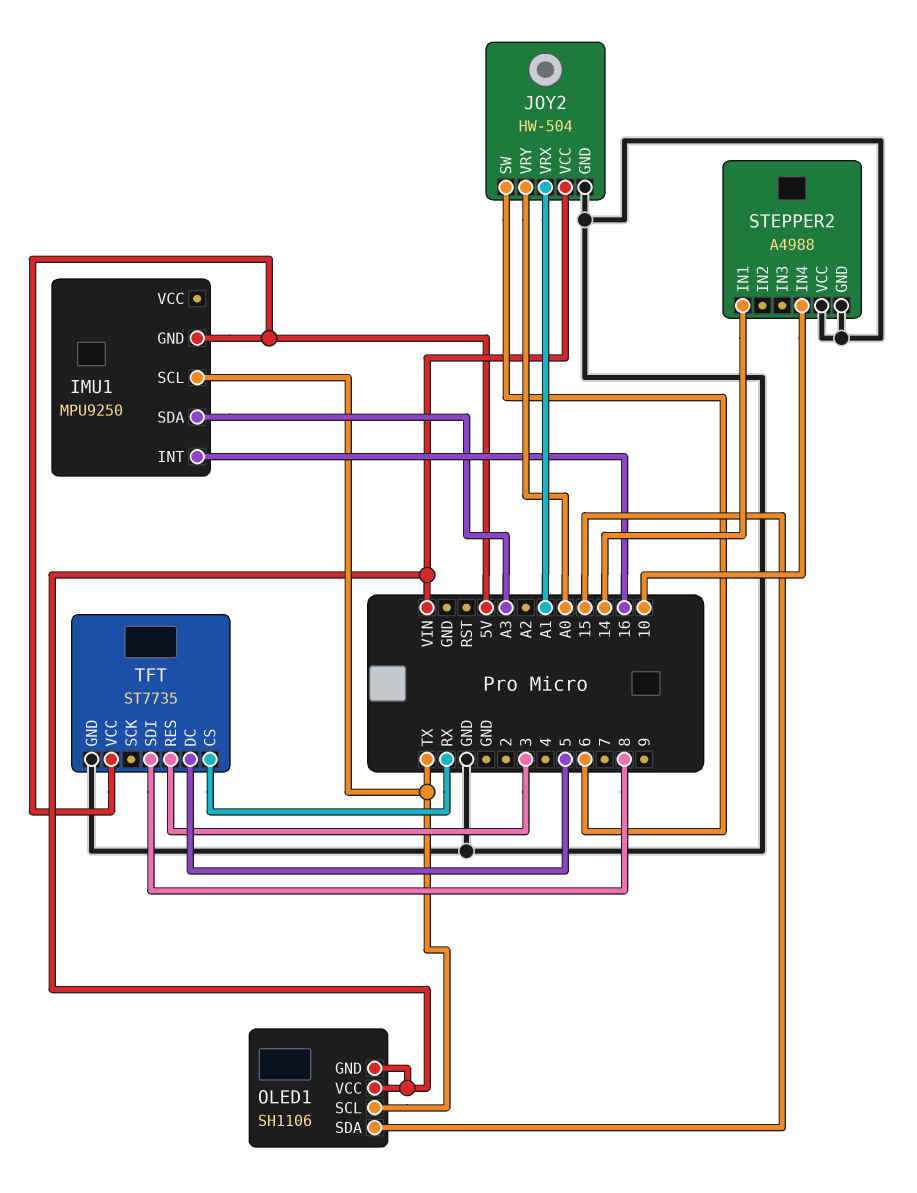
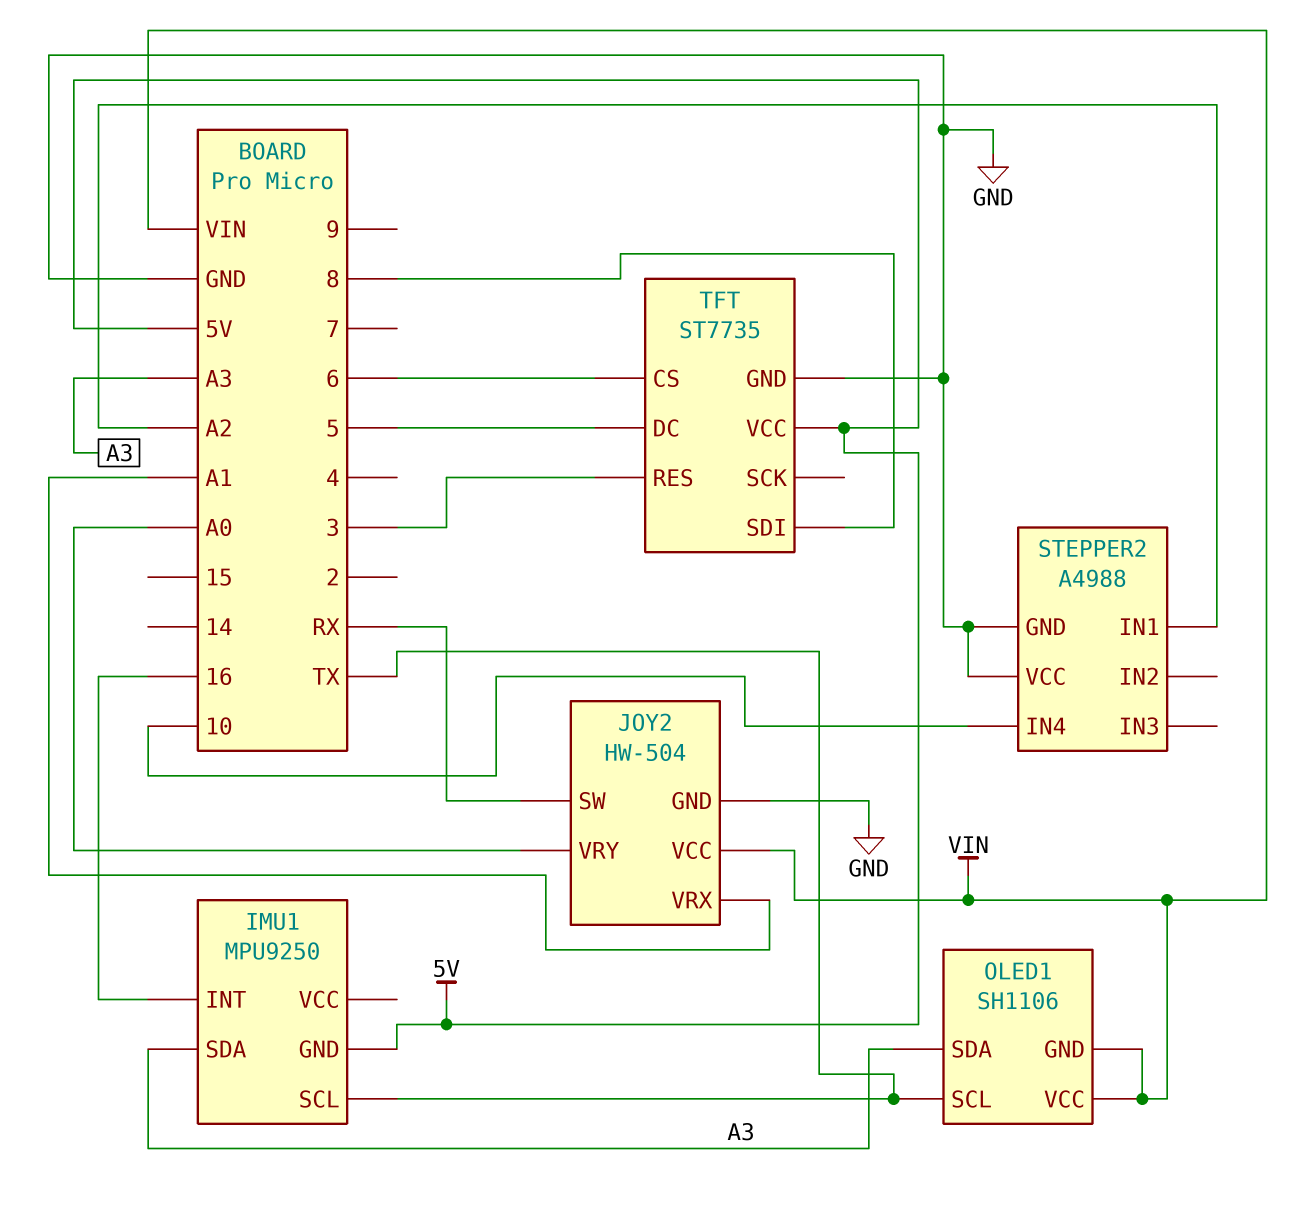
JOY2 pin SW: 6 -> RX
OLED1 pin SDA: 15 -> A3
STEPPER2 pin IN1: 14 -> A2
TFT pin CS: RX -> 6

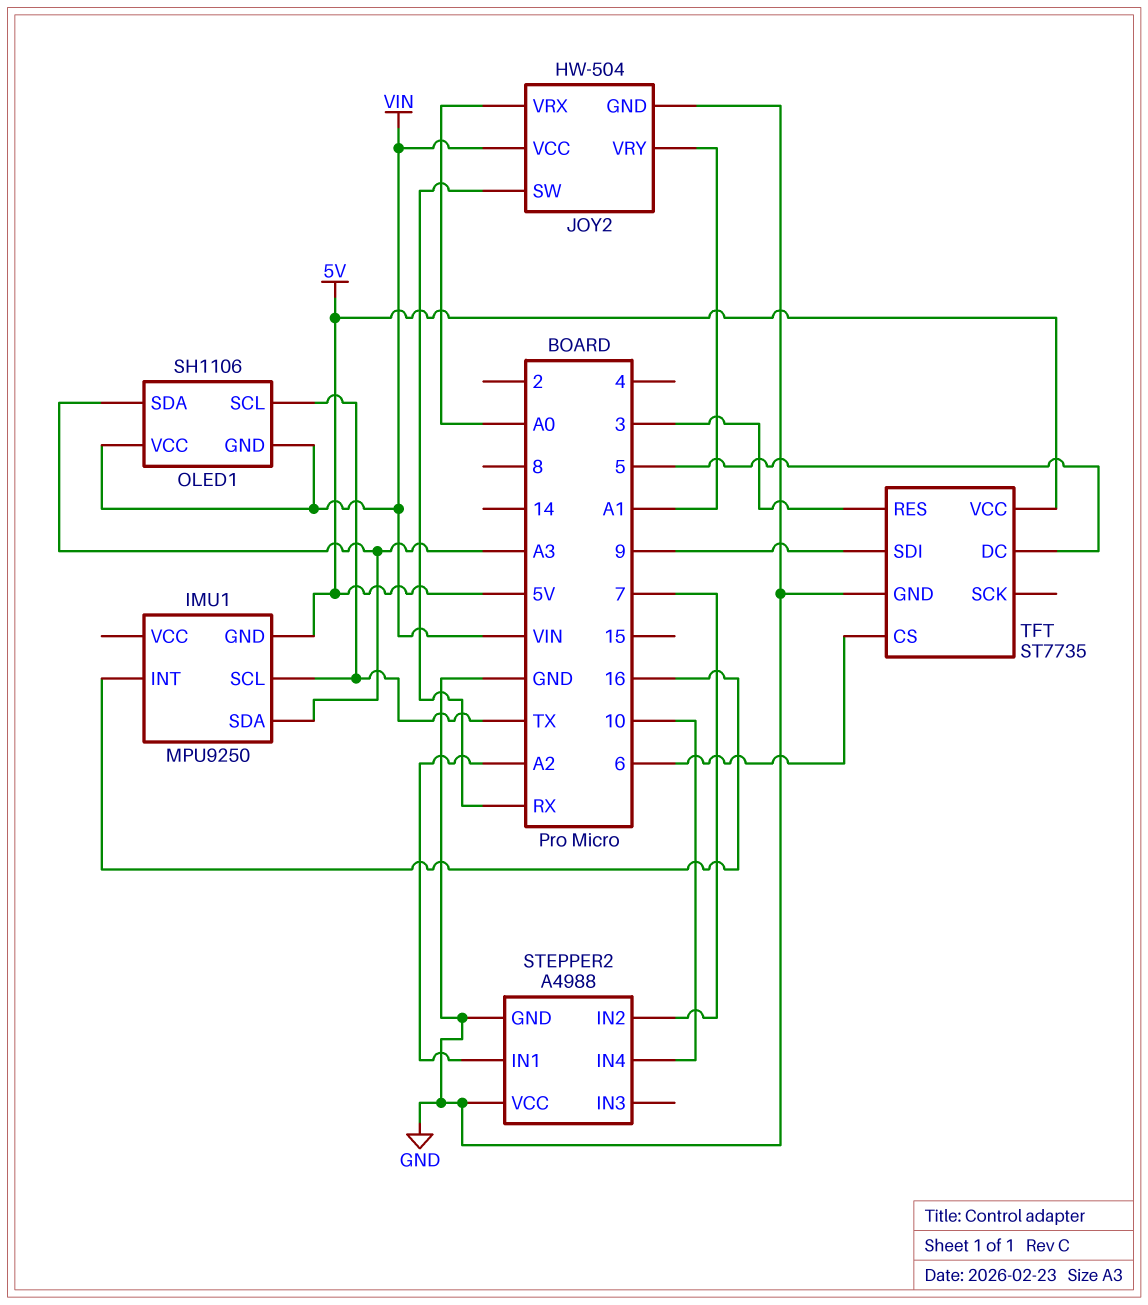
JOY2 pin VRX: A1 -> A0
JOY2 pin VRY: A0 -> A1
STEPPER2 pin IN2: none -> 7
TFT pin SDI: 8 -> 9

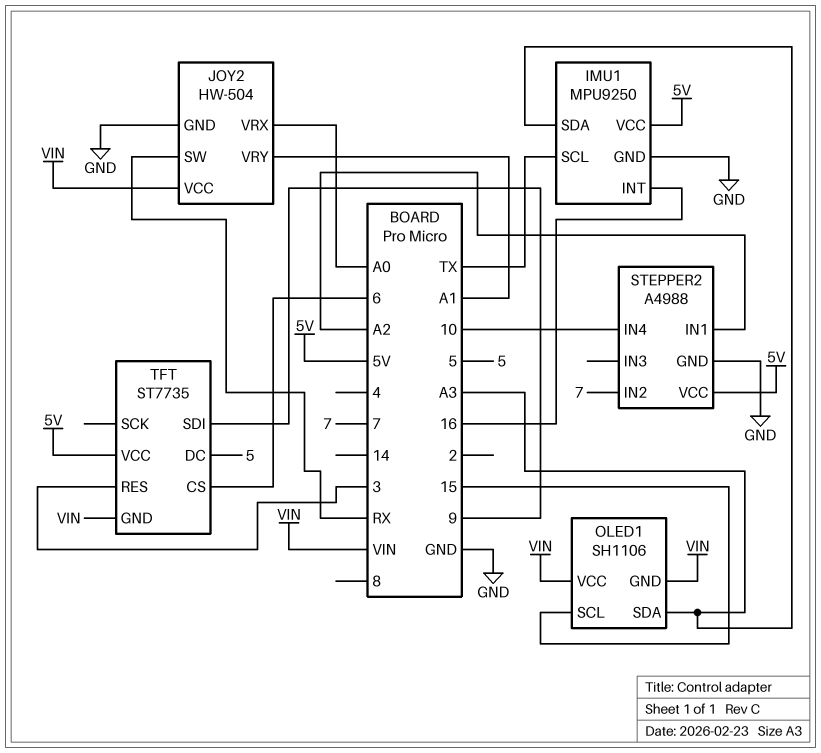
IMU1 pin GND: 5V -> GND
IMU1 pin VCC: none -> 5V
OLED1 pin SCL: TX -> 15
STEPPER2 pin VCC: GND -> 5V
TFT pin GND: GND -> VIN

